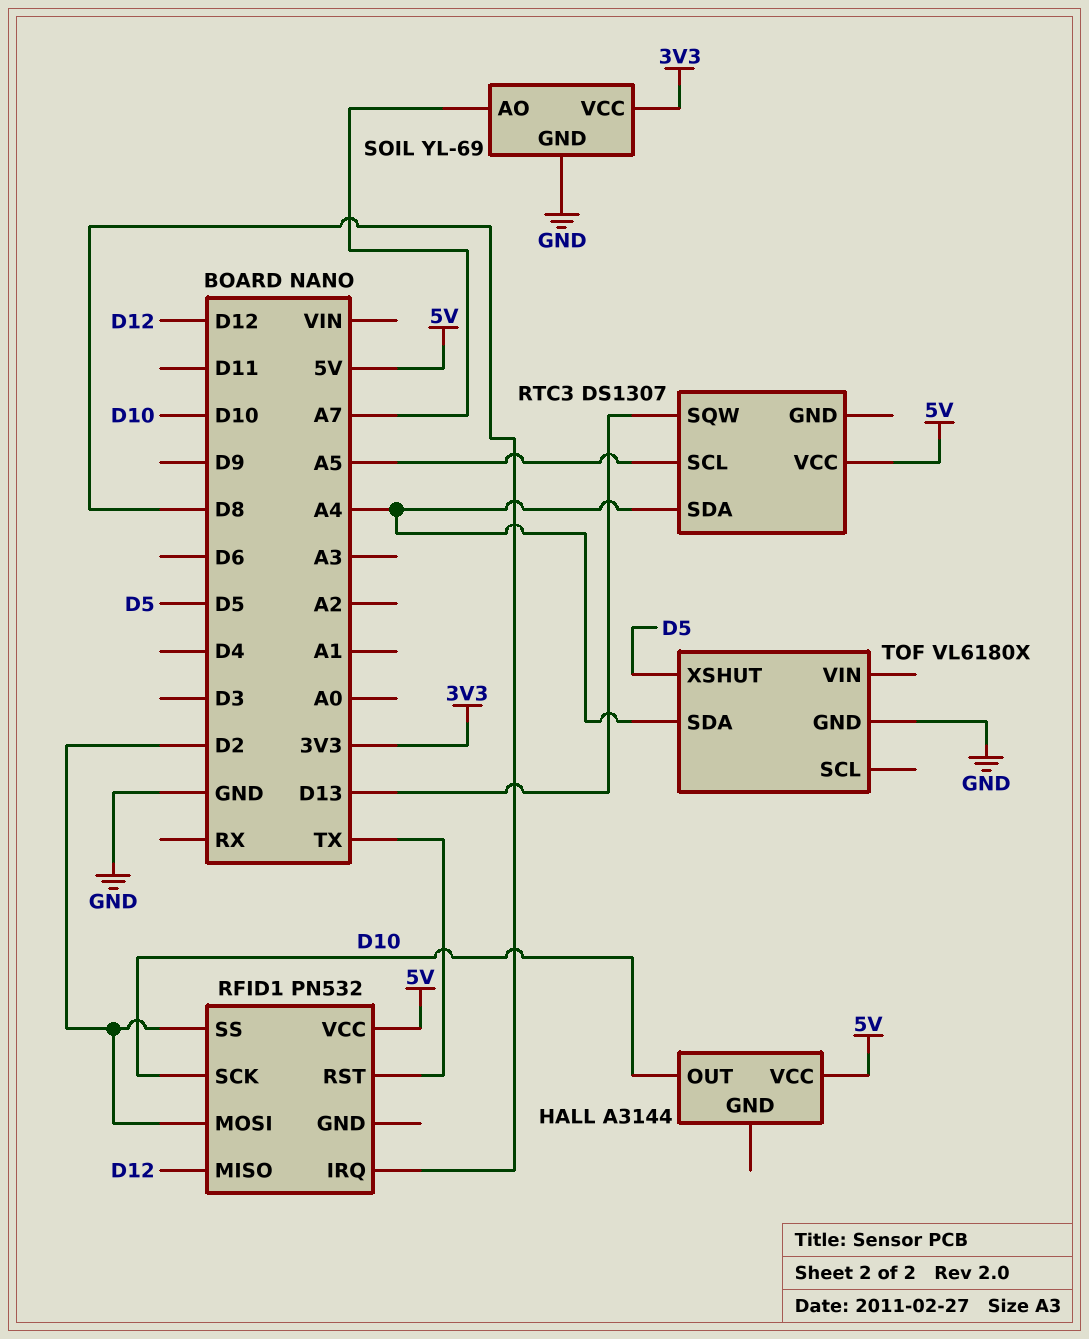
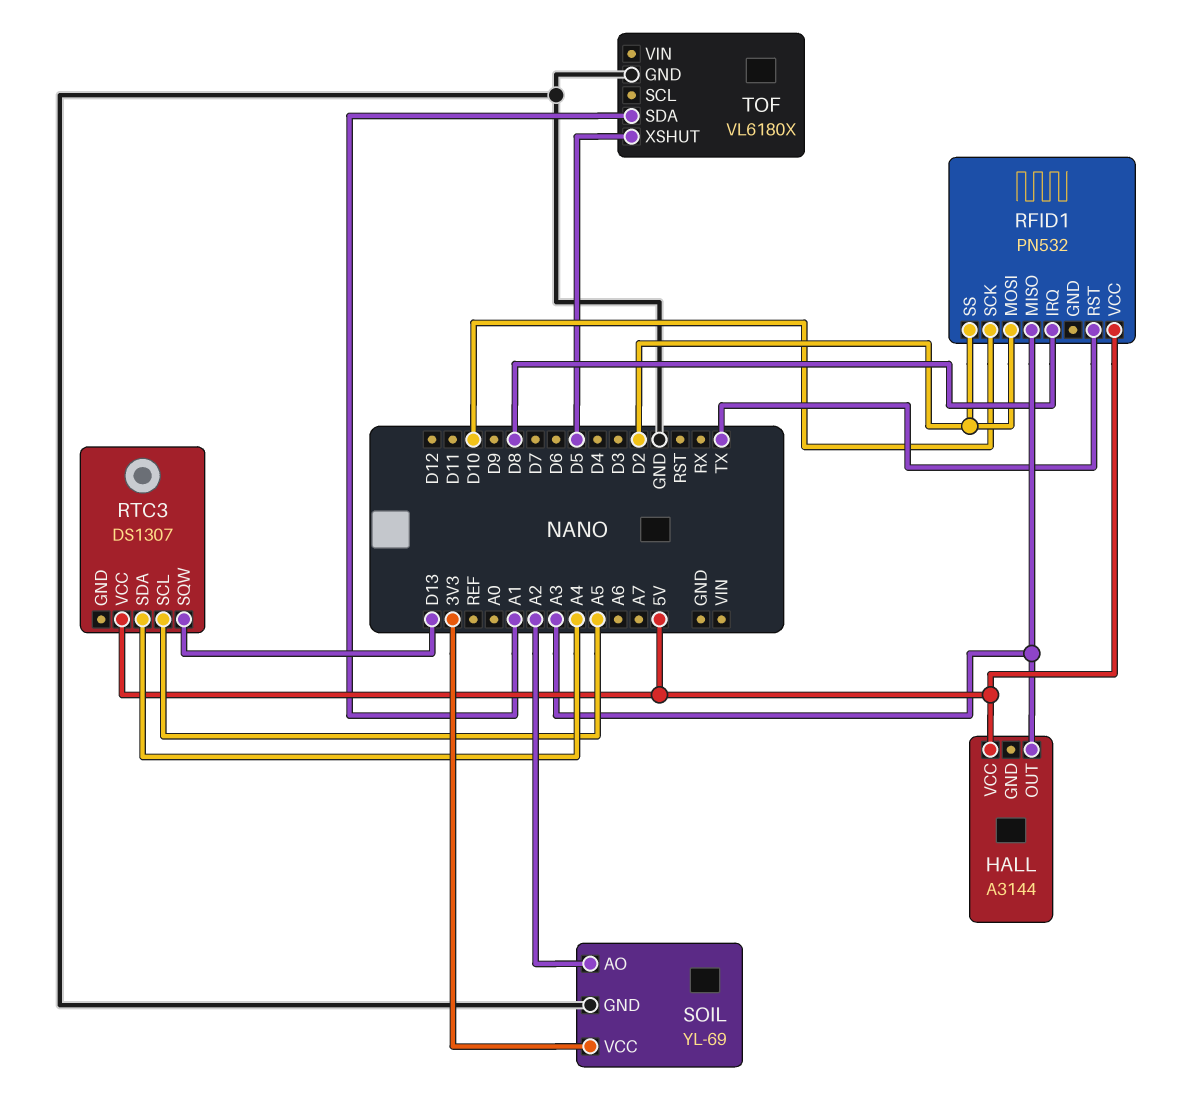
HALL pin OUT: D10 -> A3
RFID1 pin MISO: D12 -> A3
SOIL pin AO: A7 -> A2
TOF pin SDA: A4 -> A1

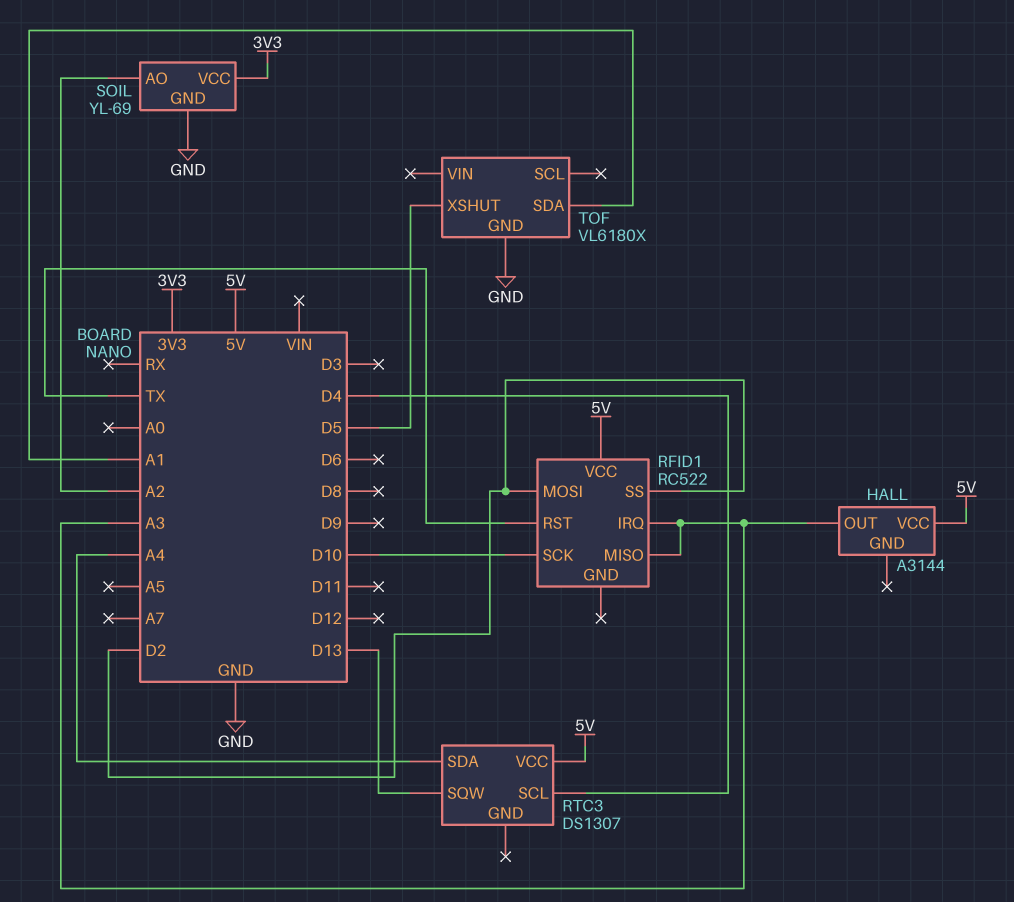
RFID1: PN532 -> RC522
RFID1 pin IRQ: D8 -> A3
RTC3 pin SCL: A5 -> D4

